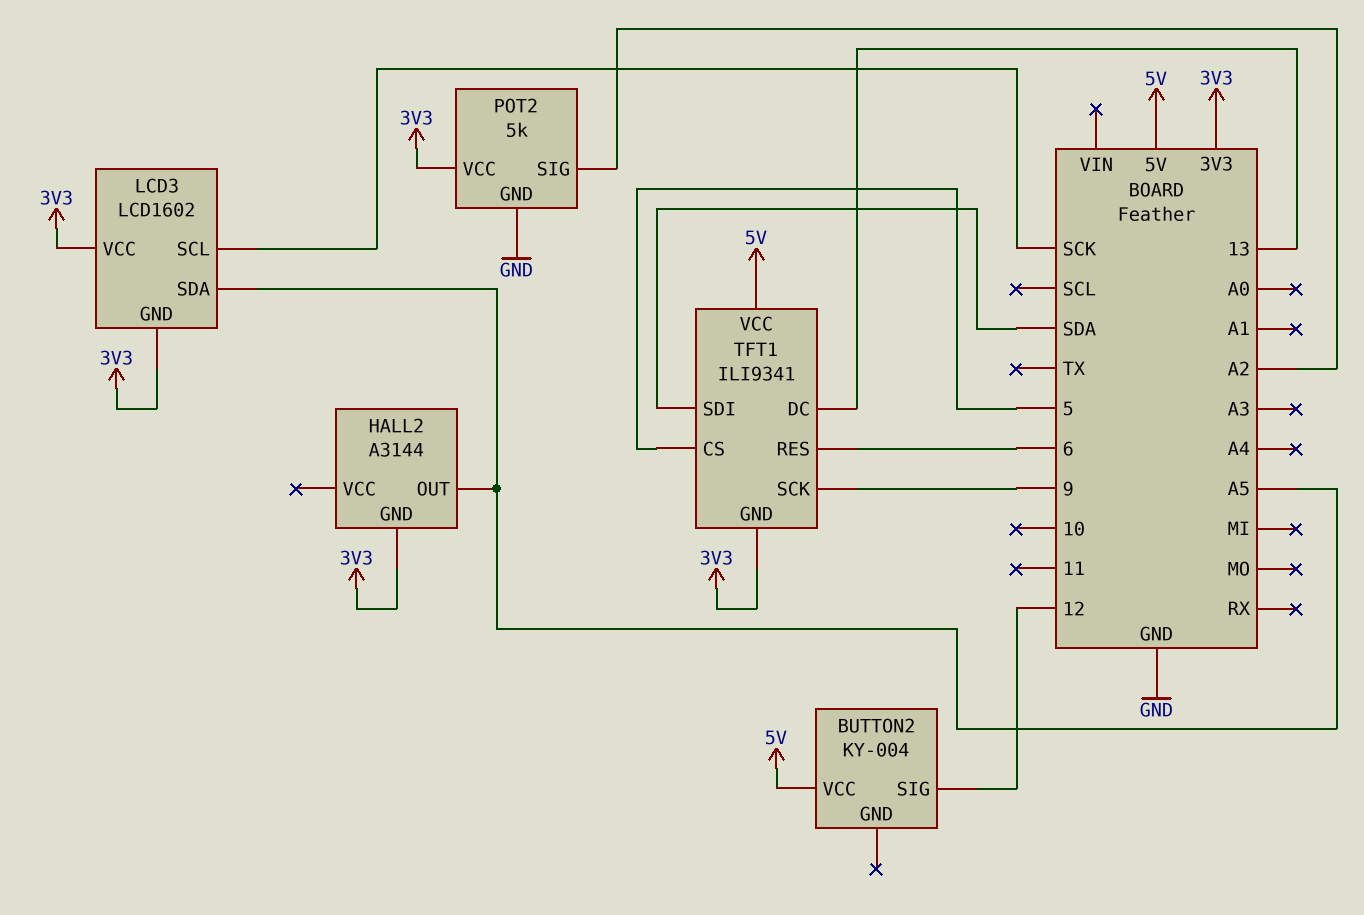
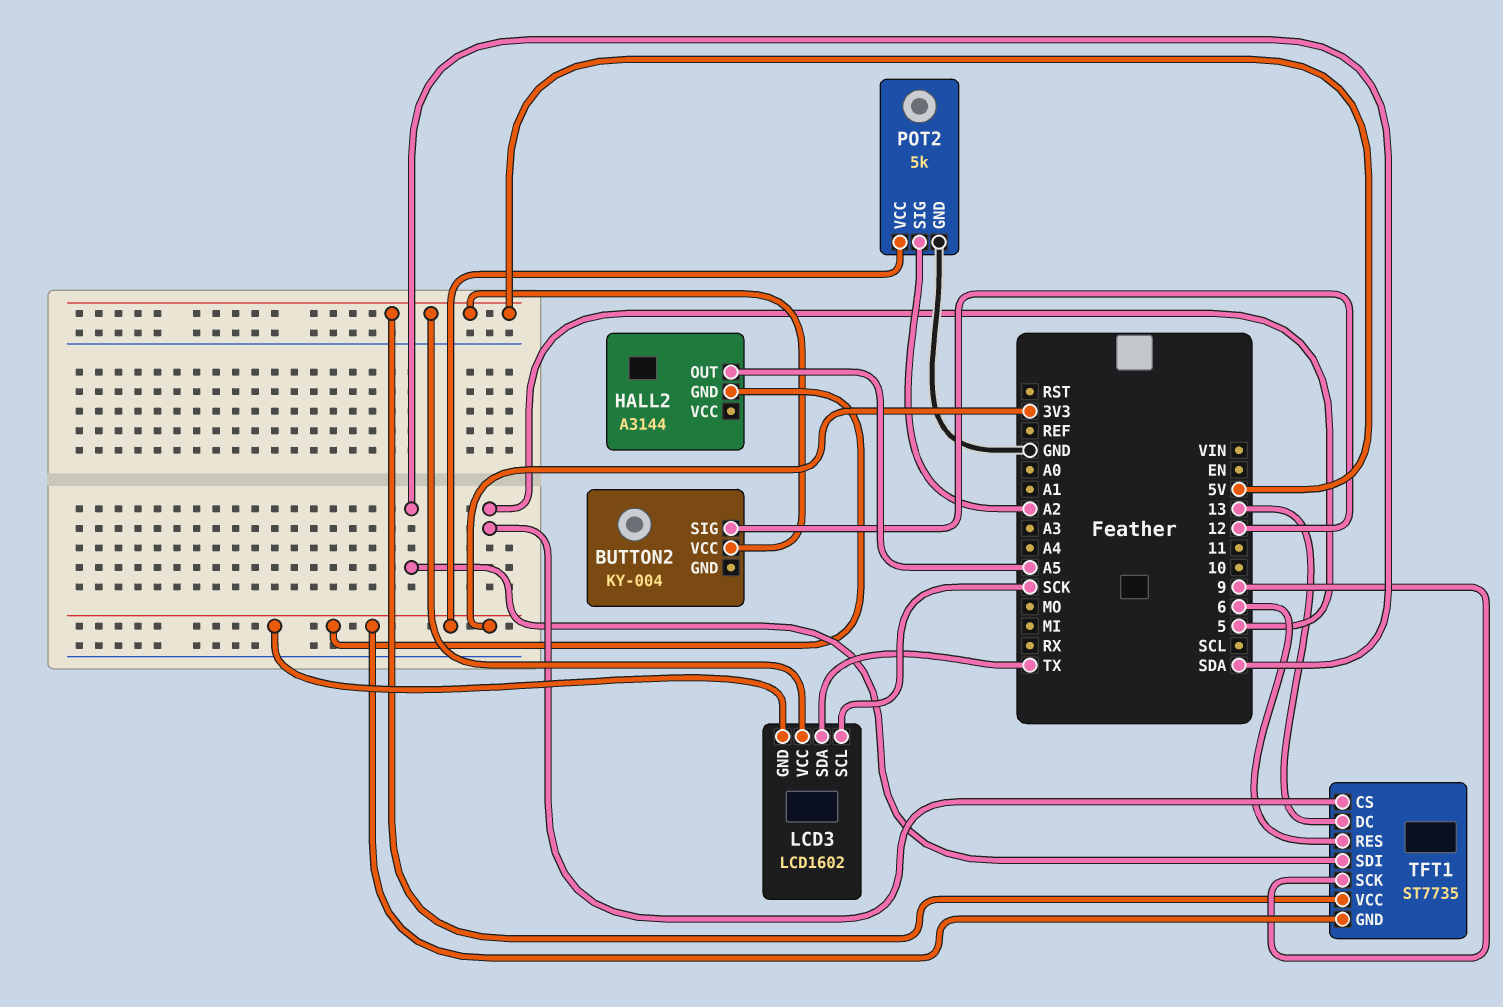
LCD3 pin SDA: A5 -> TX
LCD3 pin VCC: 3V3 -> 5V
TFT1: ILI9341 -> ST7735

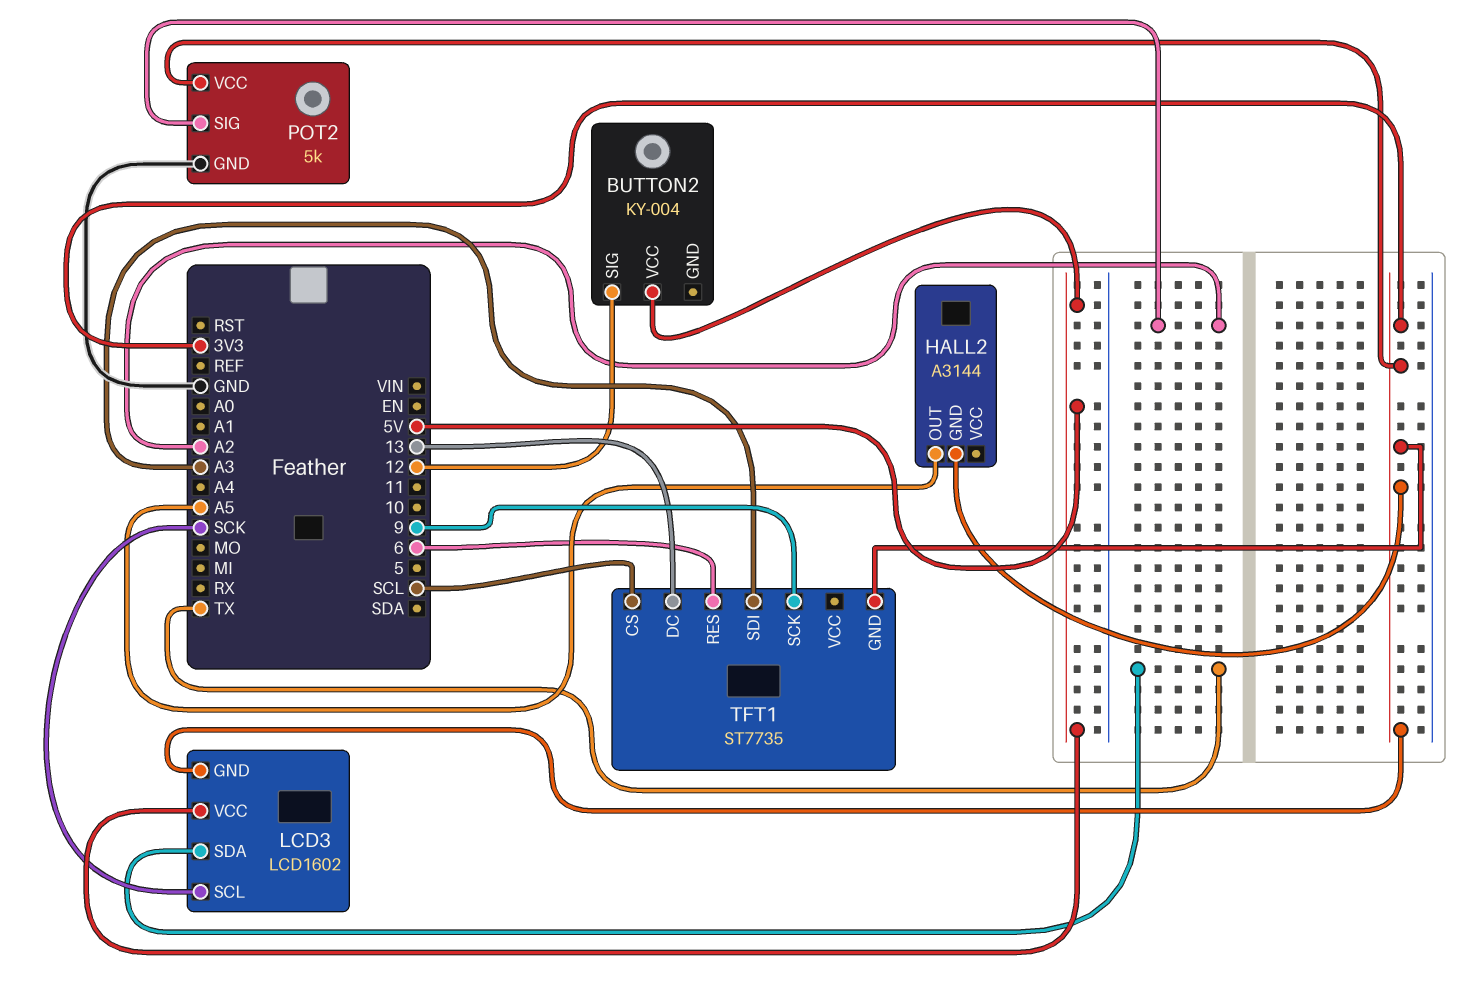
TFT1 pin CS: 5 -> SCL
TFT1 pin SDI: SDA -> A3
TFT1 pin VCC: 5V -> none

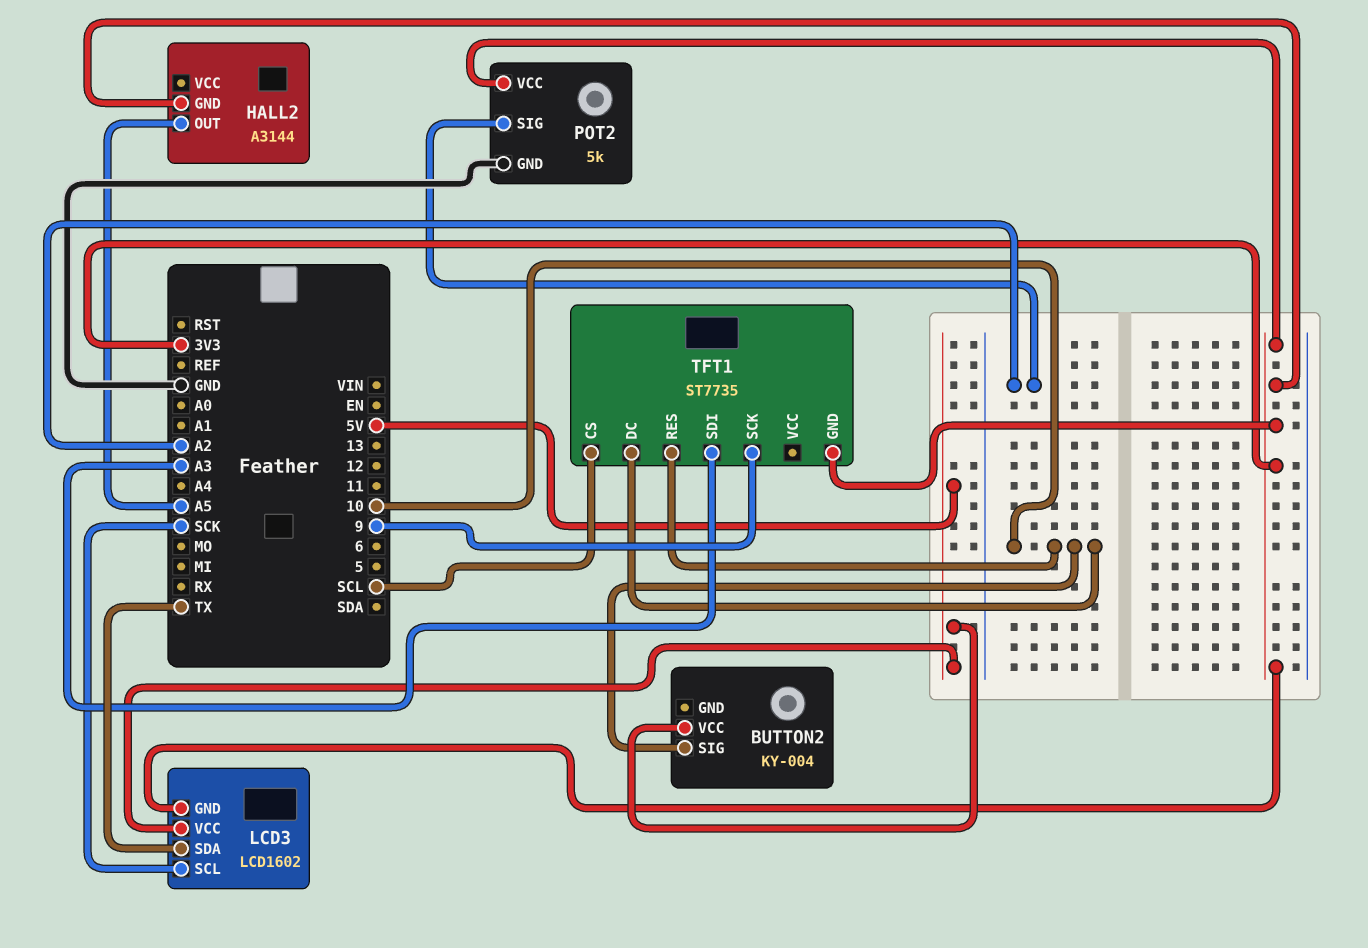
BUTTON2 pin SIG: 12 -> 10
TFT1 pin DC: 13 -> 10
TFT1 pin RES: 6 -> 10

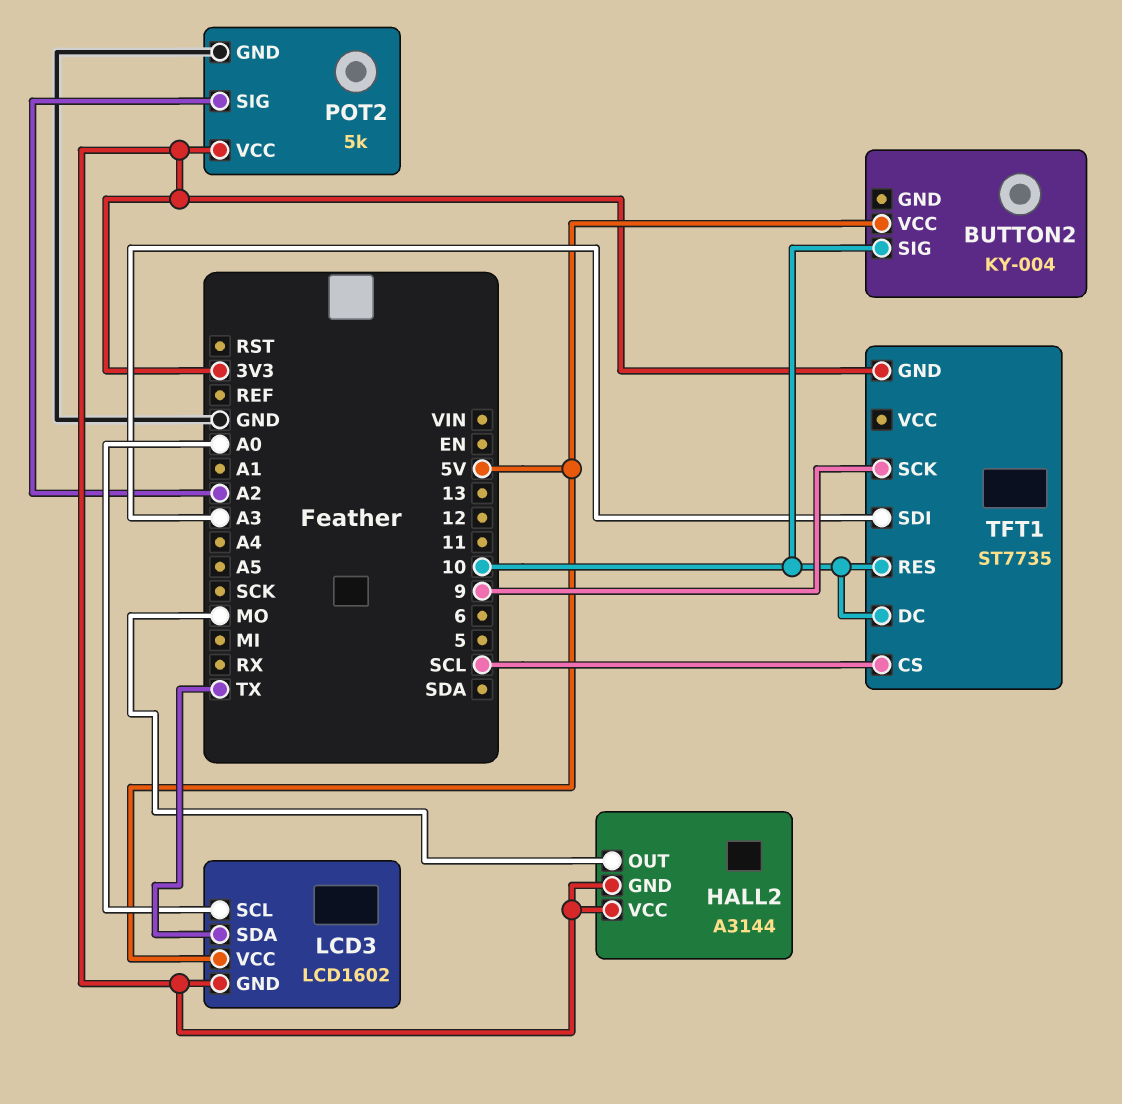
HALL2 pin OUT: A5 -> MO
HALL2 pin VCC: none -> 3V3
LCD3 pin SCL: SCK -> A0

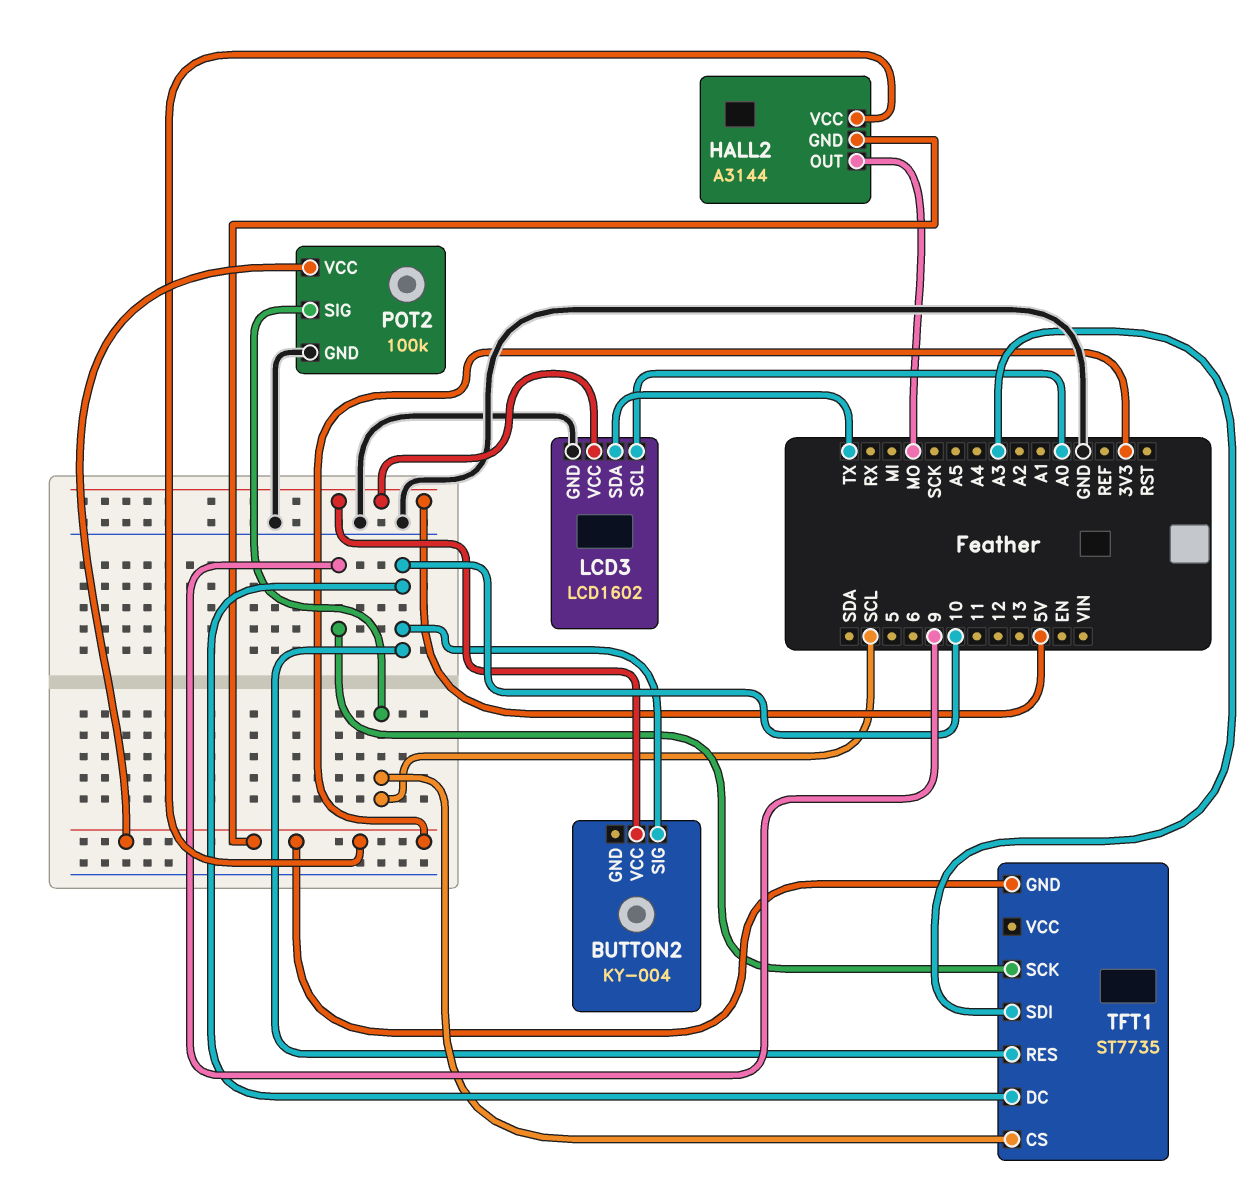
LCD3 pin GND: 3V3 -> GND
POT2: 5k -> 100k
POT2 pin SIG: A2 -> SCL

